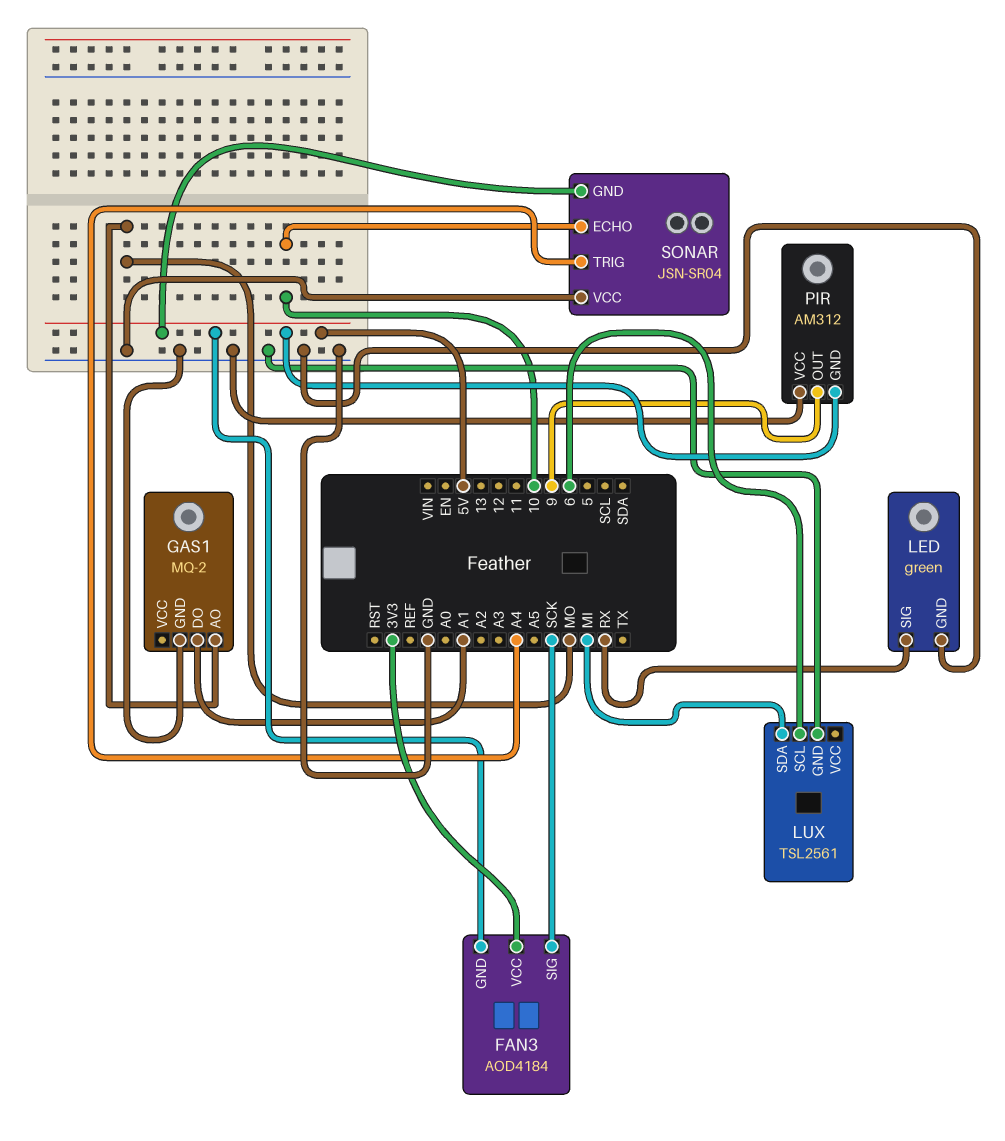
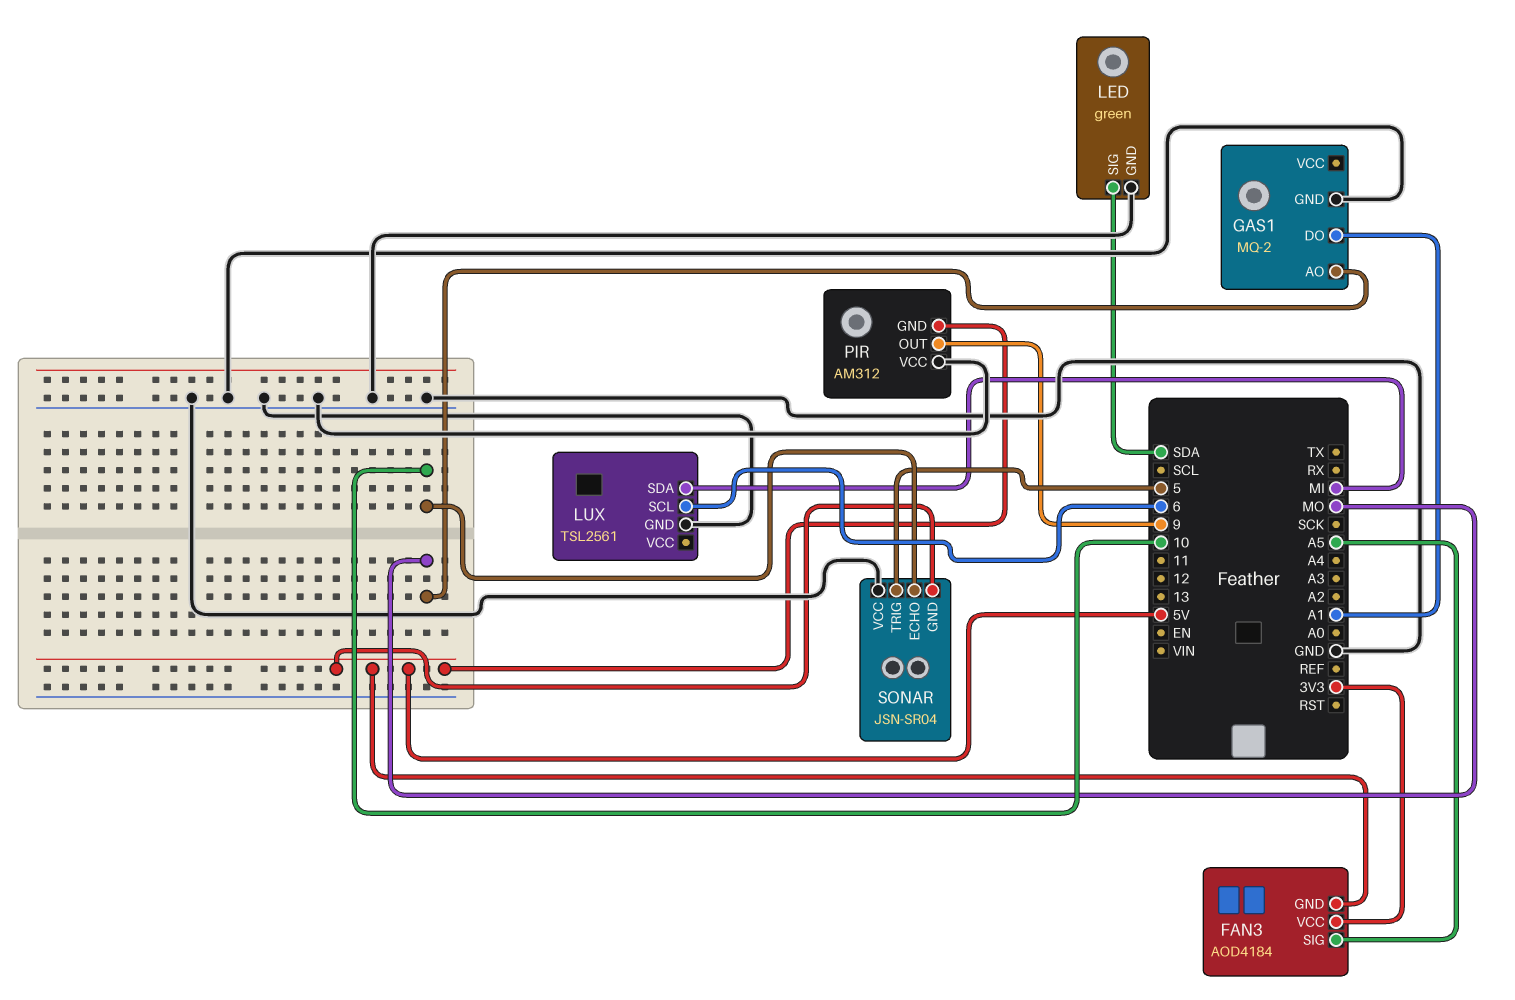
FAN3 pin SIG: SCK -> A5
LED pin SIG: RX -> SDA
SONAR pin TRIG: A4 -> 5

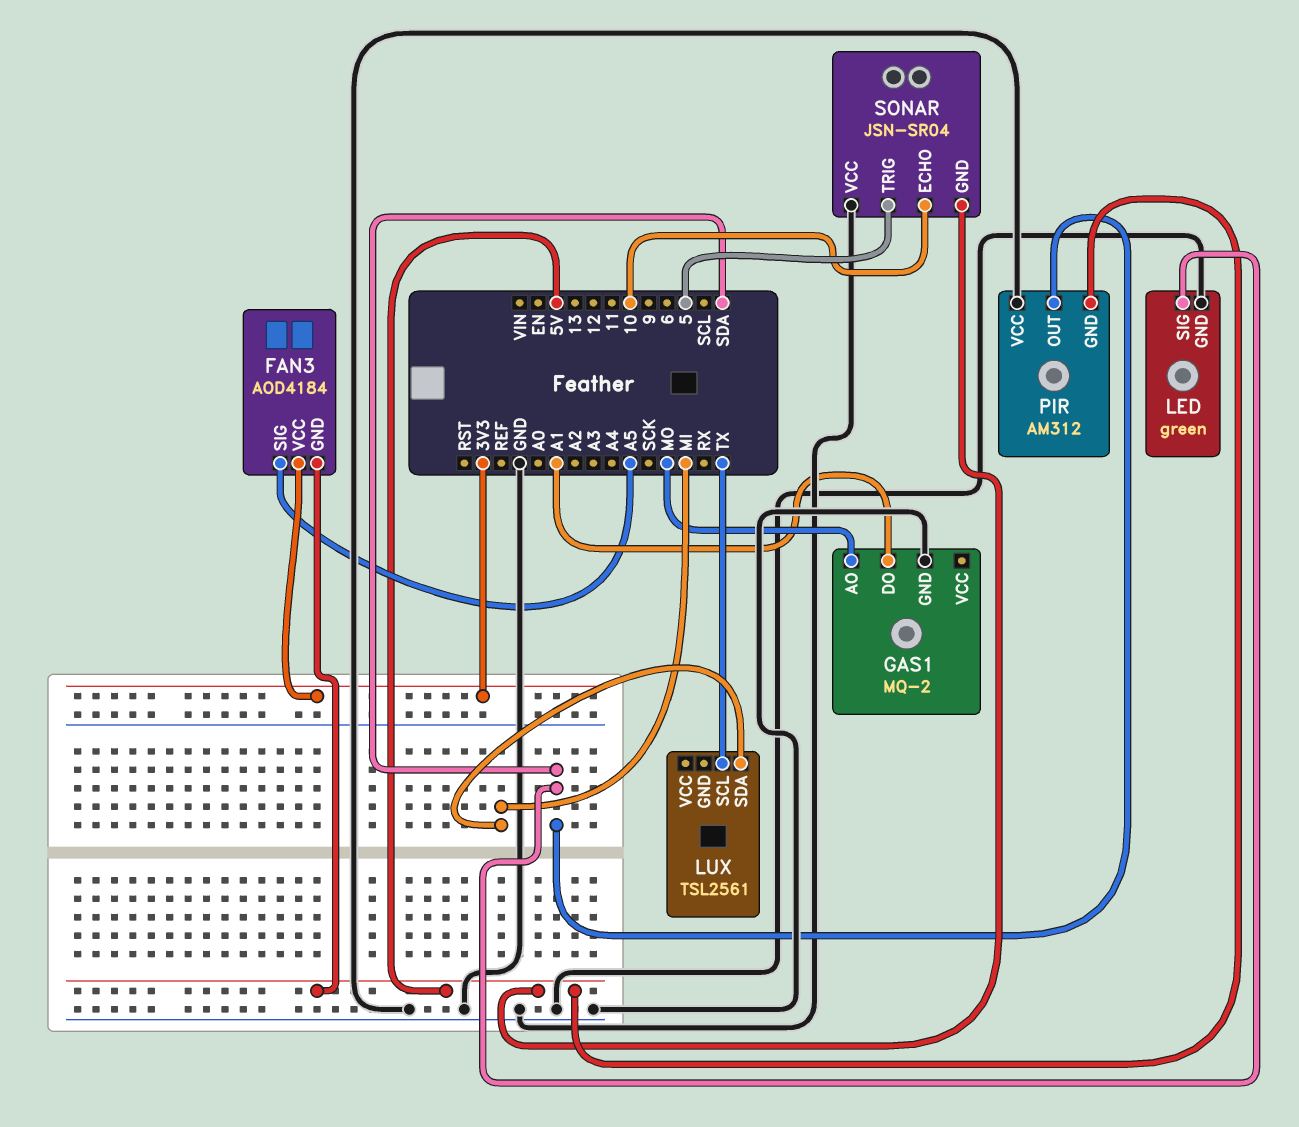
LUX pin GND: GND -> none
LUX pin SCL: 6 -> TX
PIR pin OUT: 9 -> SDA

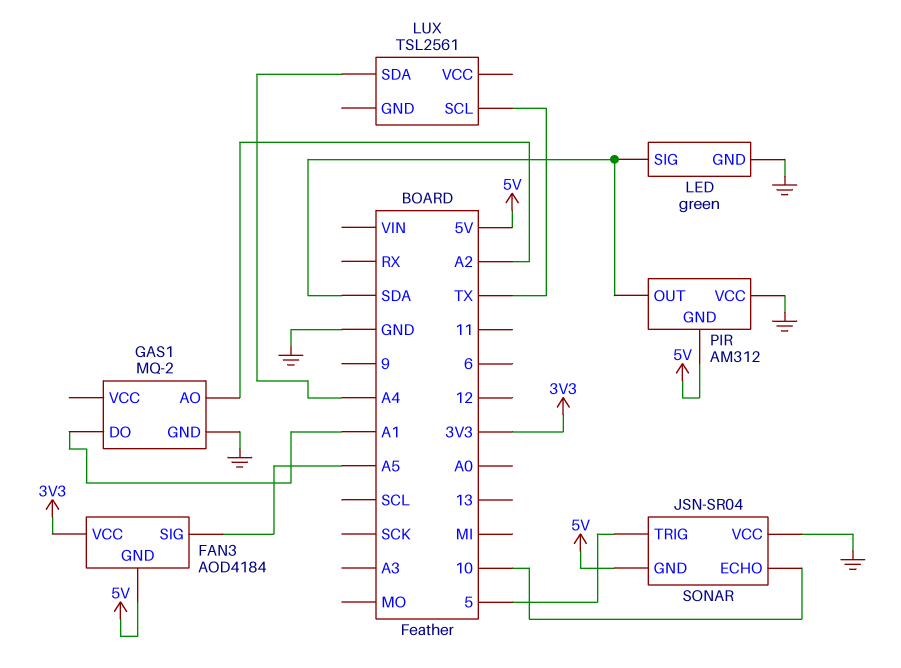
GAS1 pin AO: MO -> A2
LUX pin SDA: MI -> A4

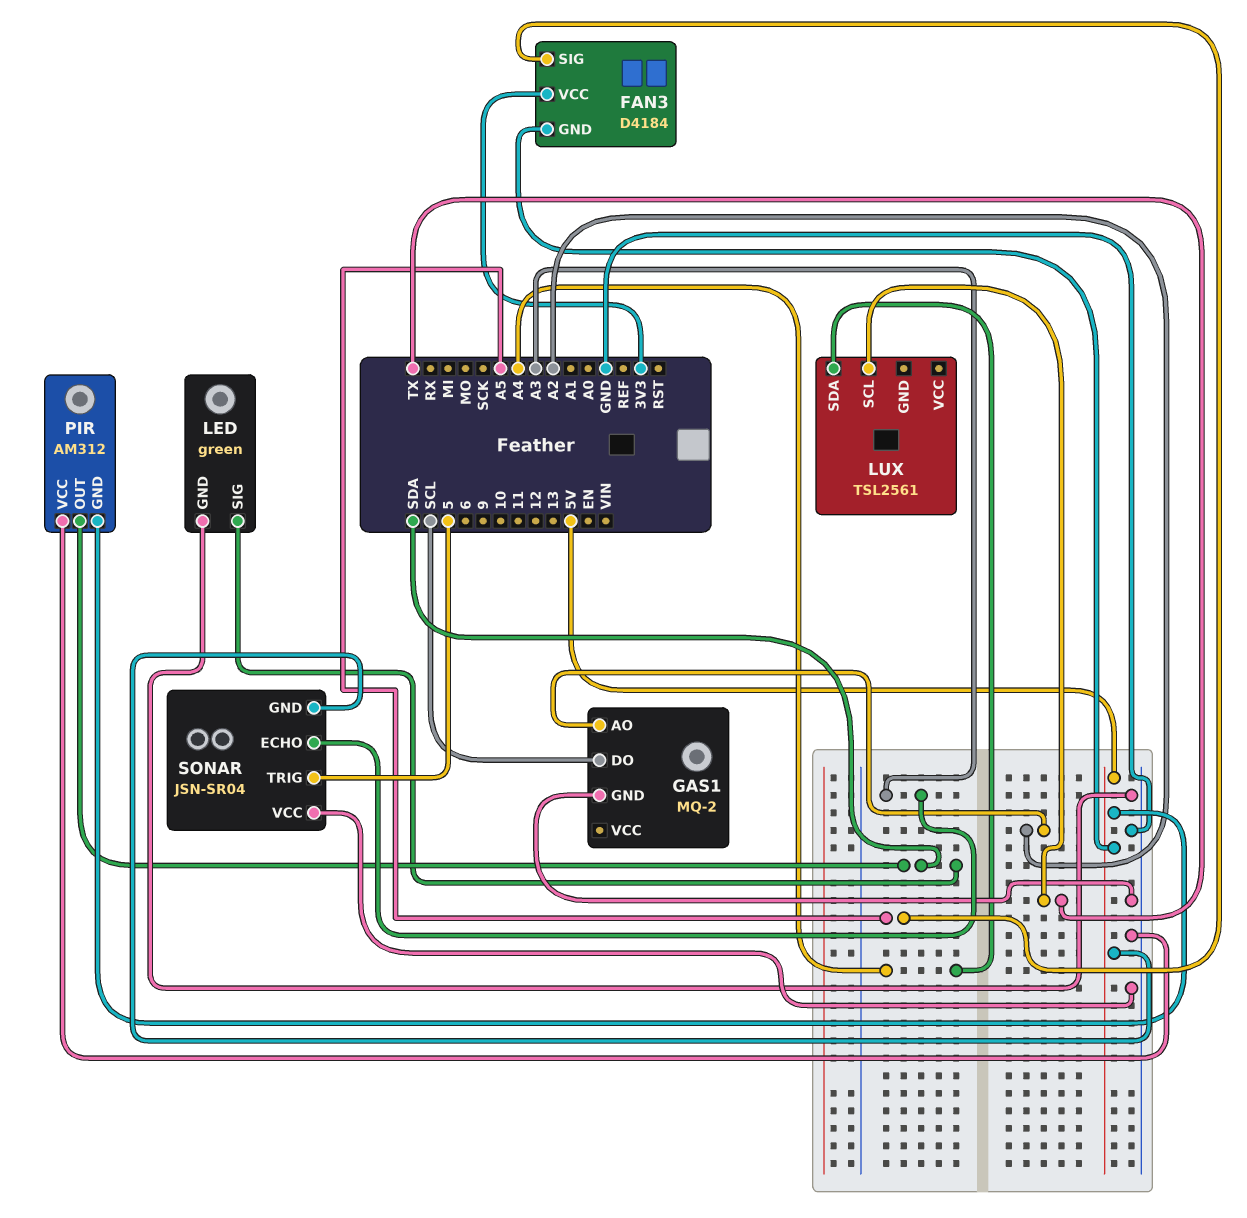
FAN3: AOD4184 -> D4184
GAS1 pin DO: A1 -> SCL
SONAR pin ECHO: 10 -> A3

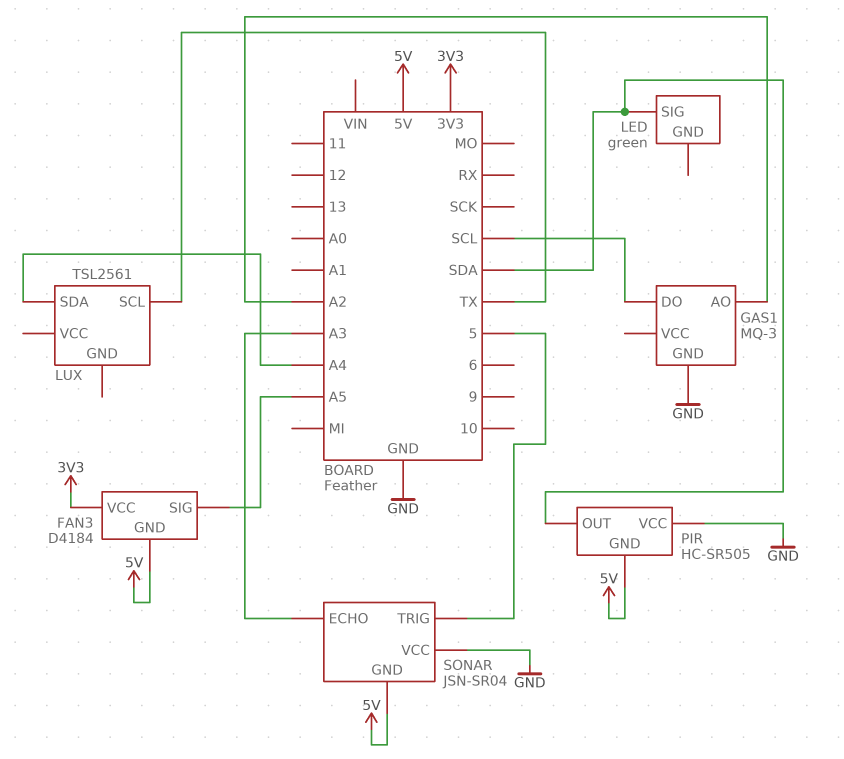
GAS1: MQ-2 -> MQ-3
LED pin GND: GND -> none
PIR: AM312 -> HC-SR505

